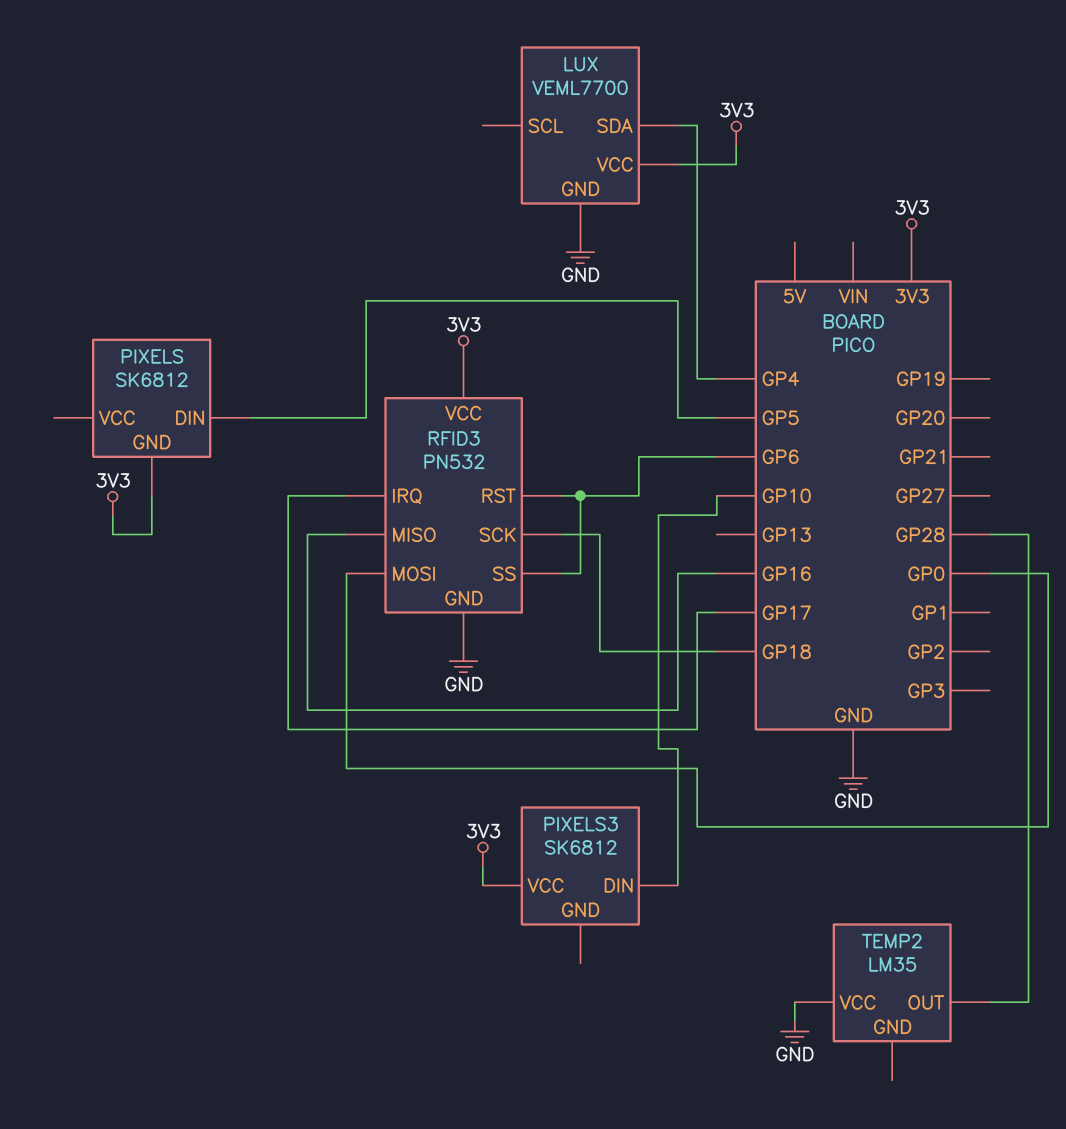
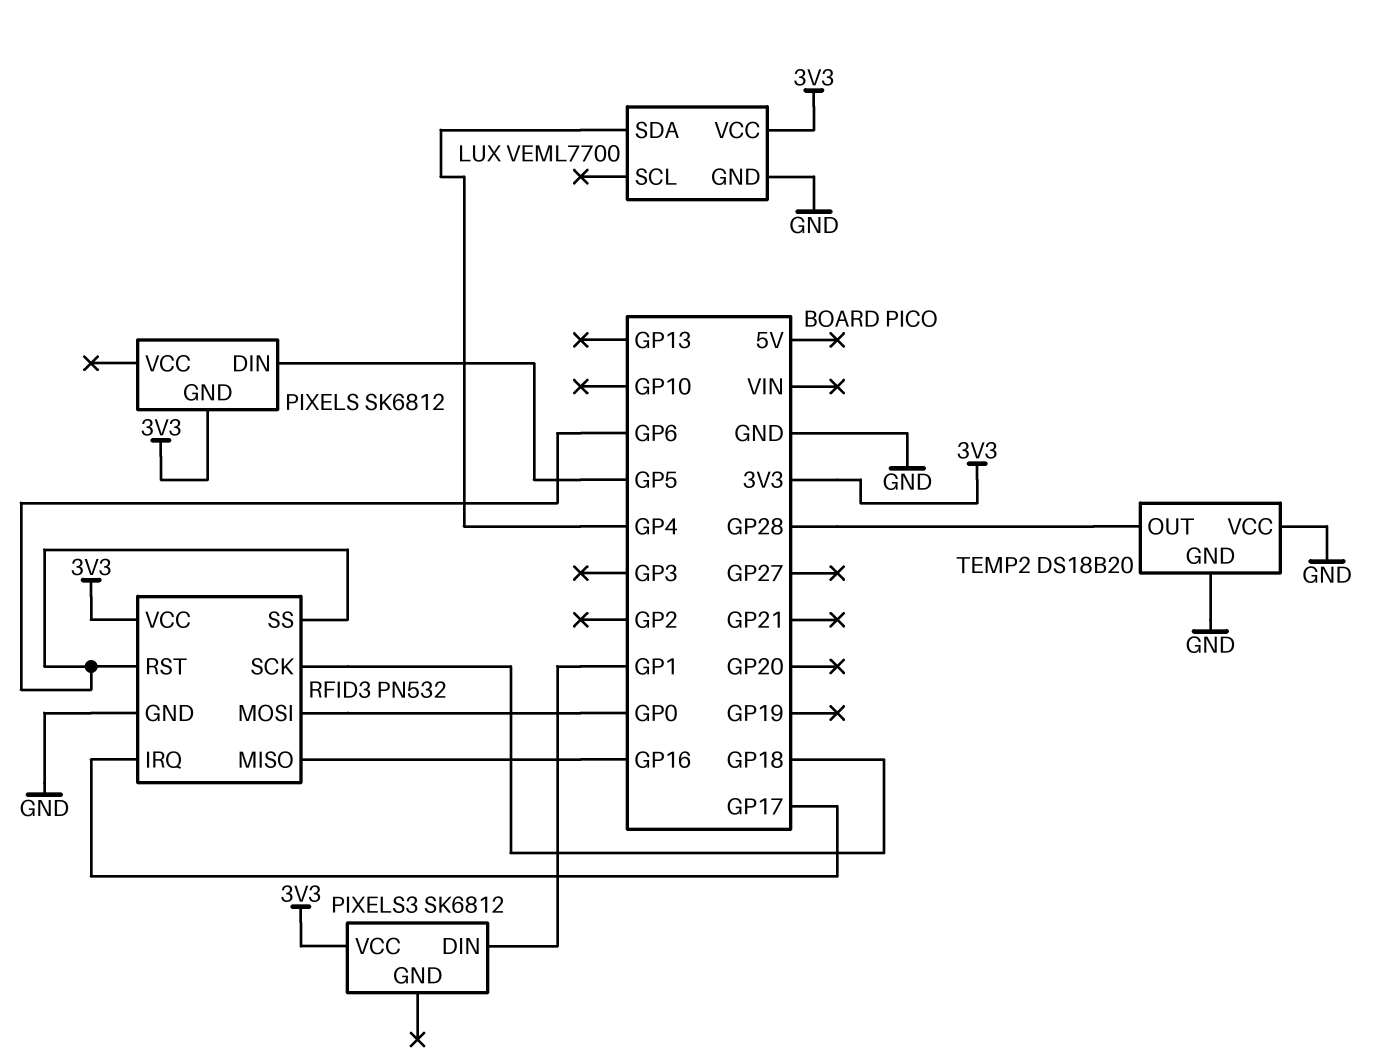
PIXELS3 pin DIN: GP10 -> GP1
TEMP2: LM35 -> DS18B20
TEMP2 pin GND: none -> GND

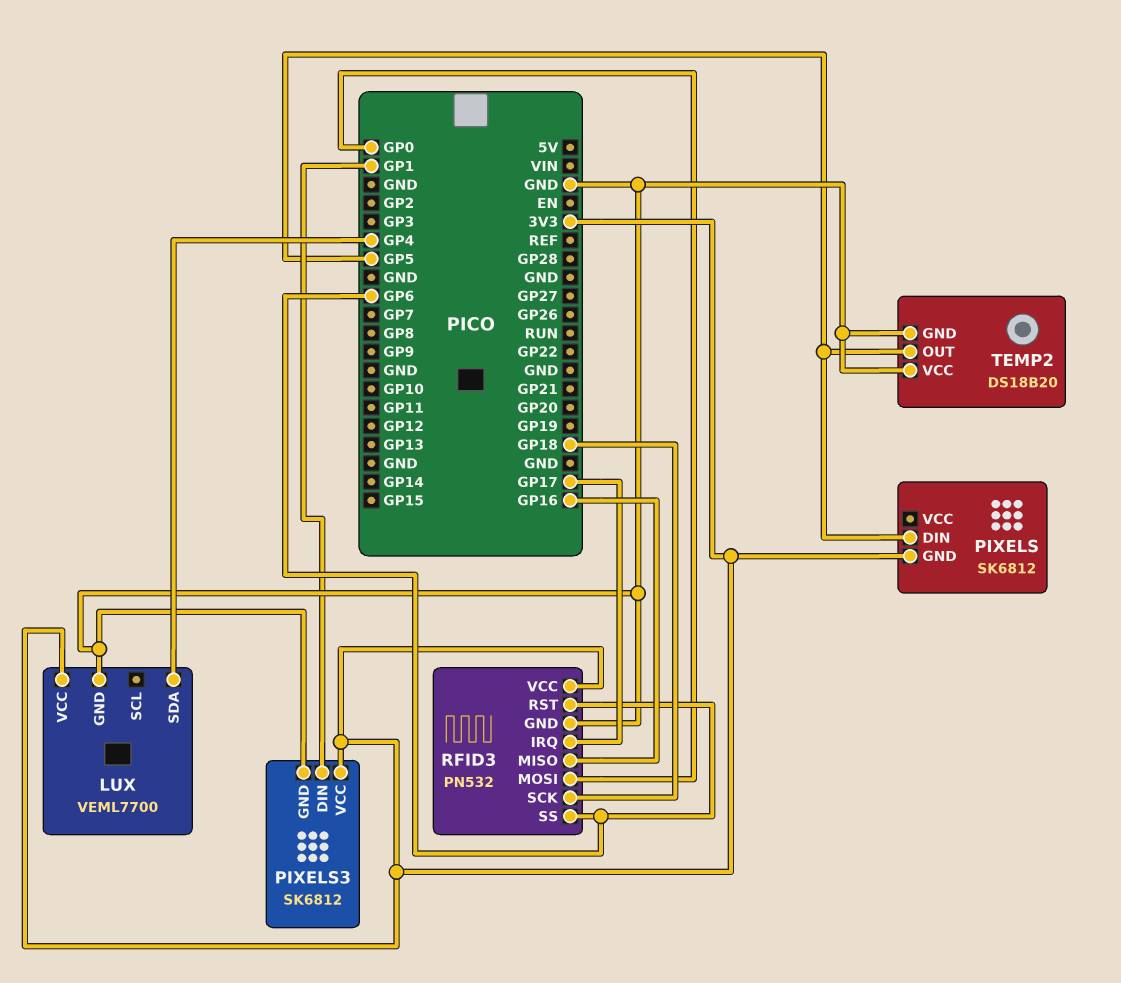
PIXELS3 pin GND: none -> GND
TEMP2 pin OUT: GP28 -> GP5

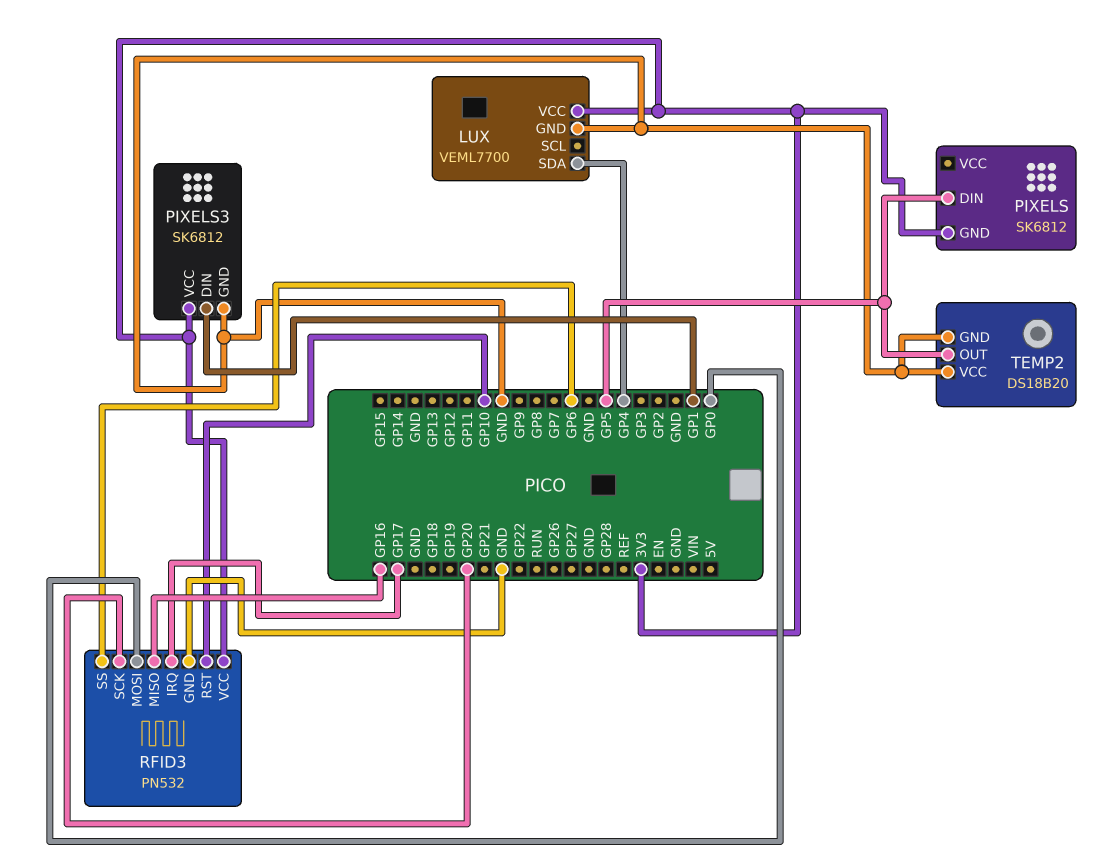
RFID3 pin RST: GP6 -> GP10
RFID3 pin SCK: GP18 -> GP20

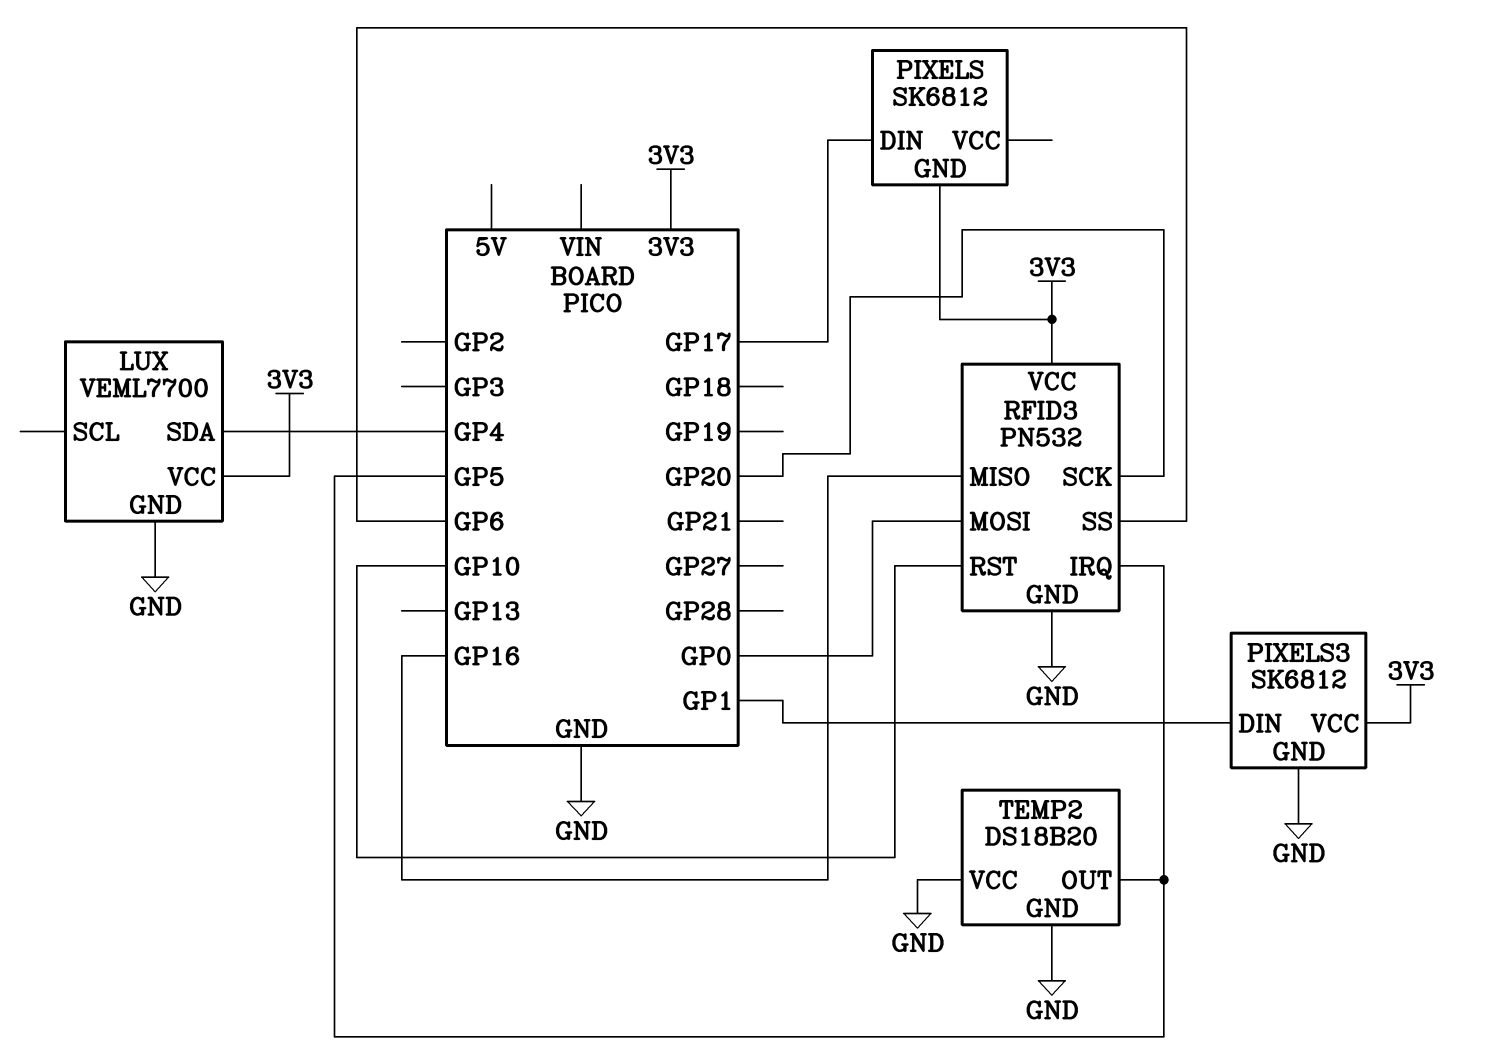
PIXELS pin DIN: GP5 -> GP17
RFID3 pin IRQ: GP17 -> GP5

